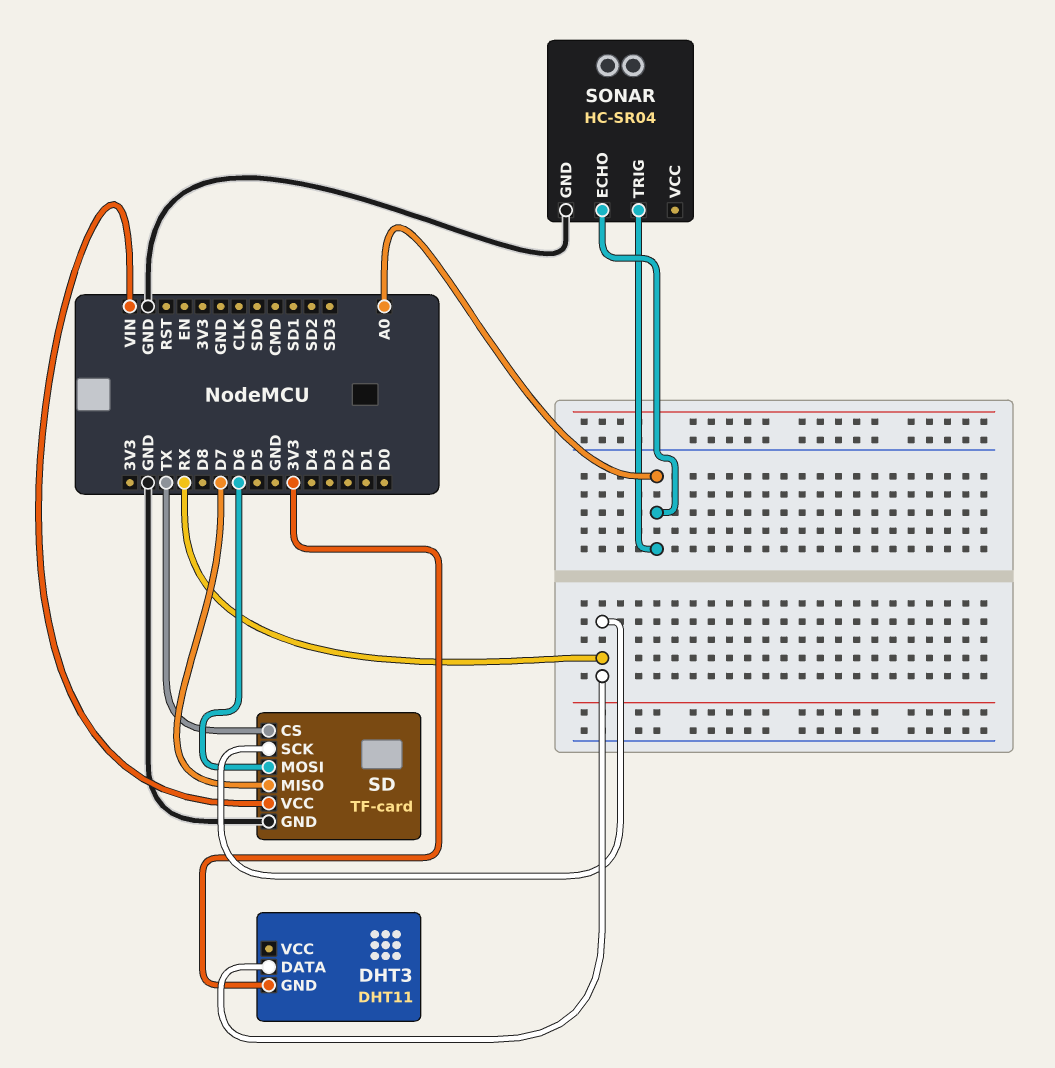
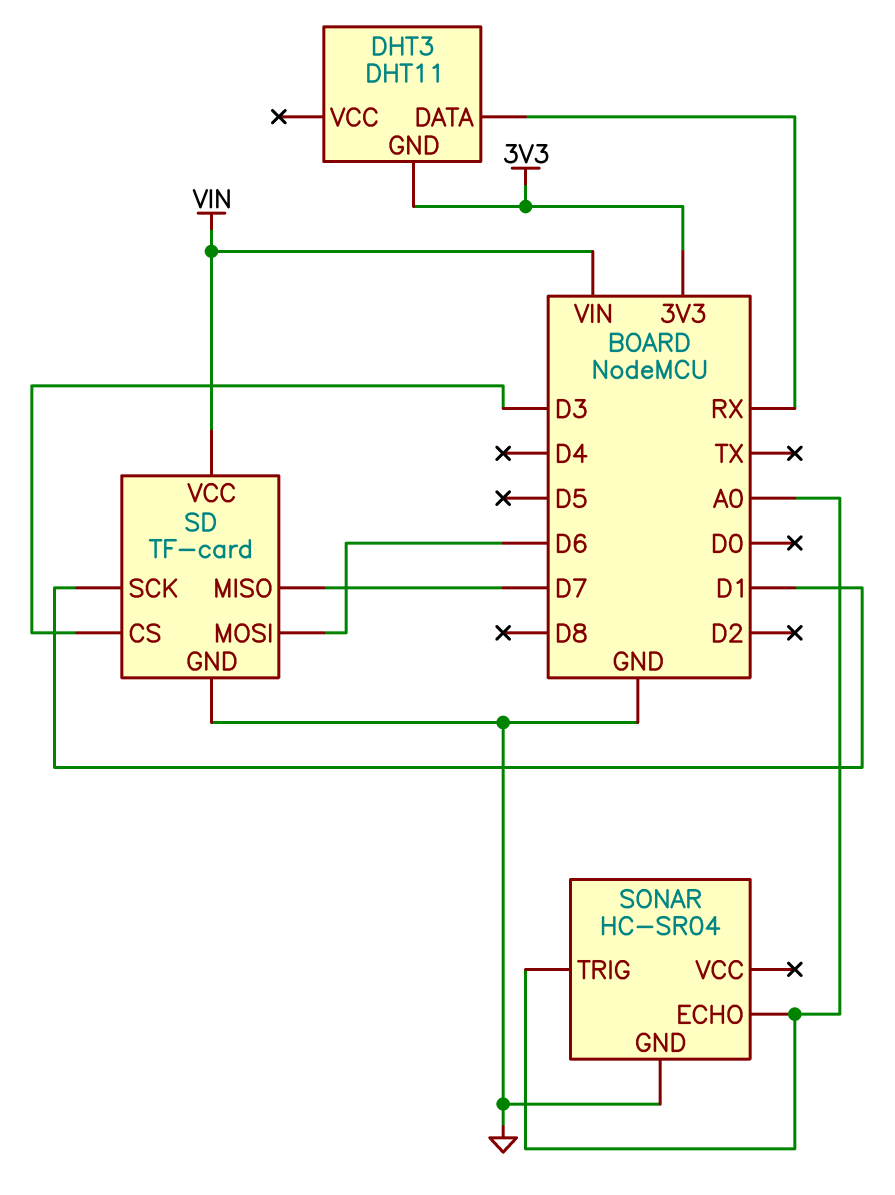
SD pin CS: TX -> D3
SD pin SCK: RX -> D1

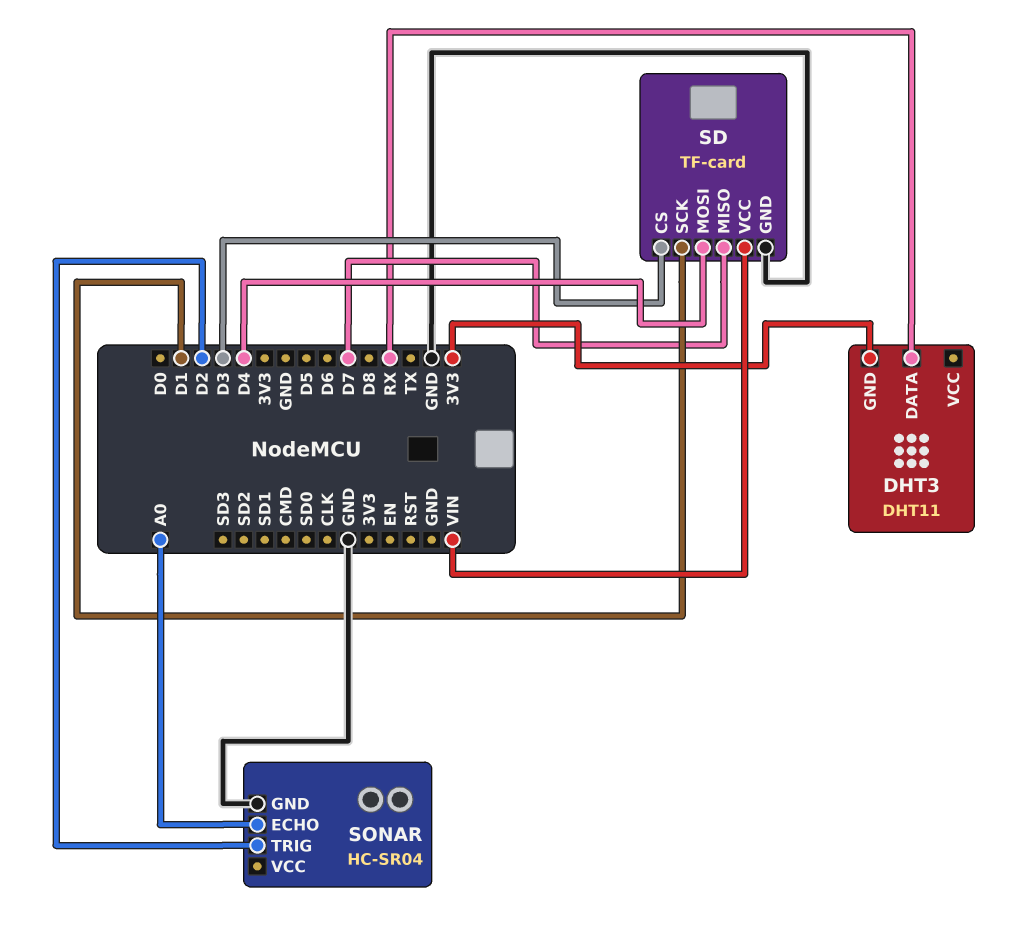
SD pin MOSI: D6 -> D4
SONAR pin TRIG: A0 -> D2

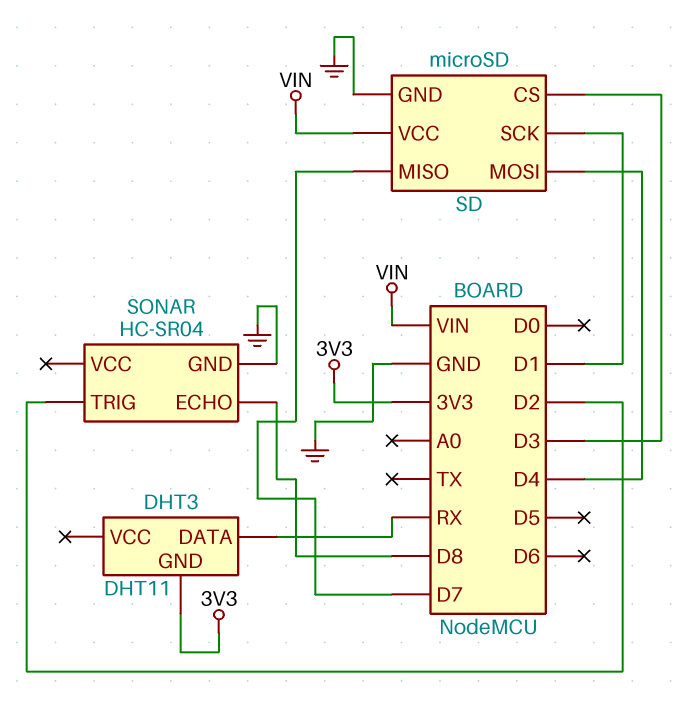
SD: TF-card -> microSD
SONAR pin ECHO: A0 -> D8

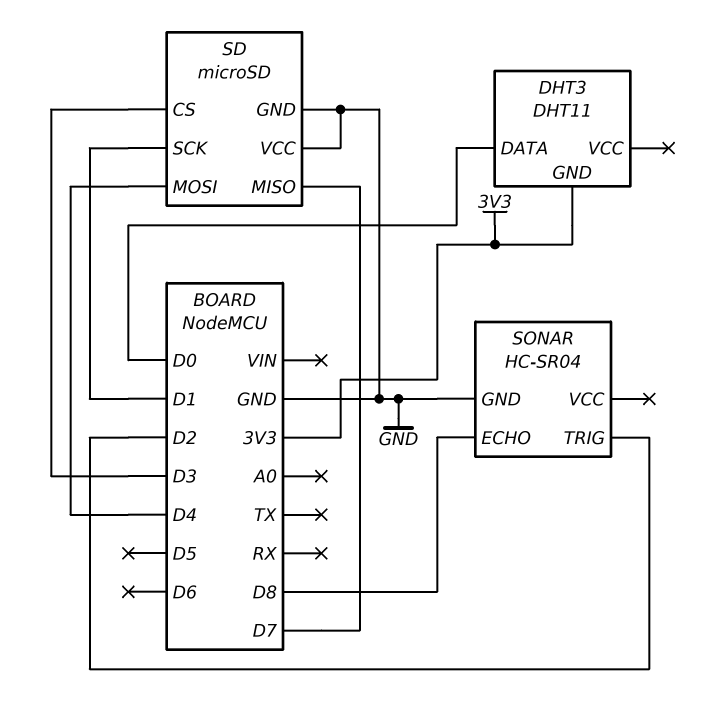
DHT3 pin DATA: RX -> D0
SD pin VCC: VIN -> GND

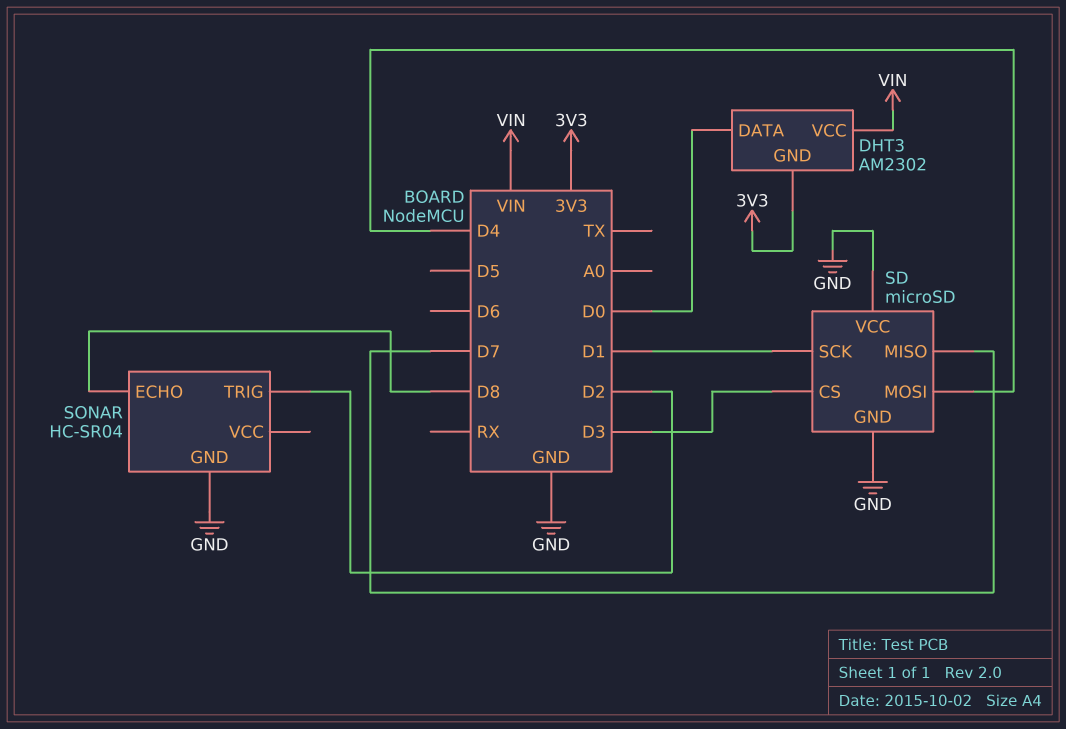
DHT3: DHT11 -> AM2302
DHT3 pin VCC: none -> VIN

